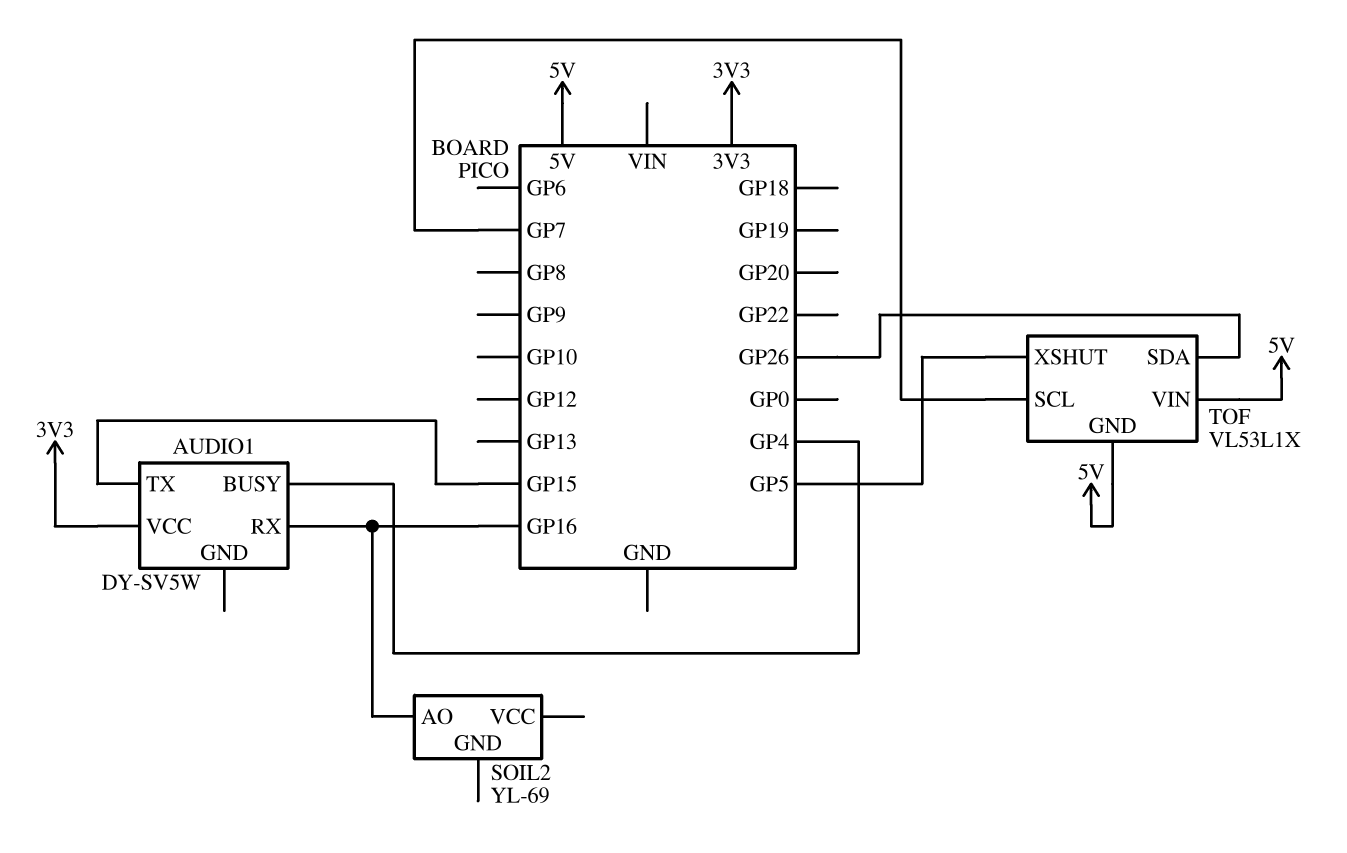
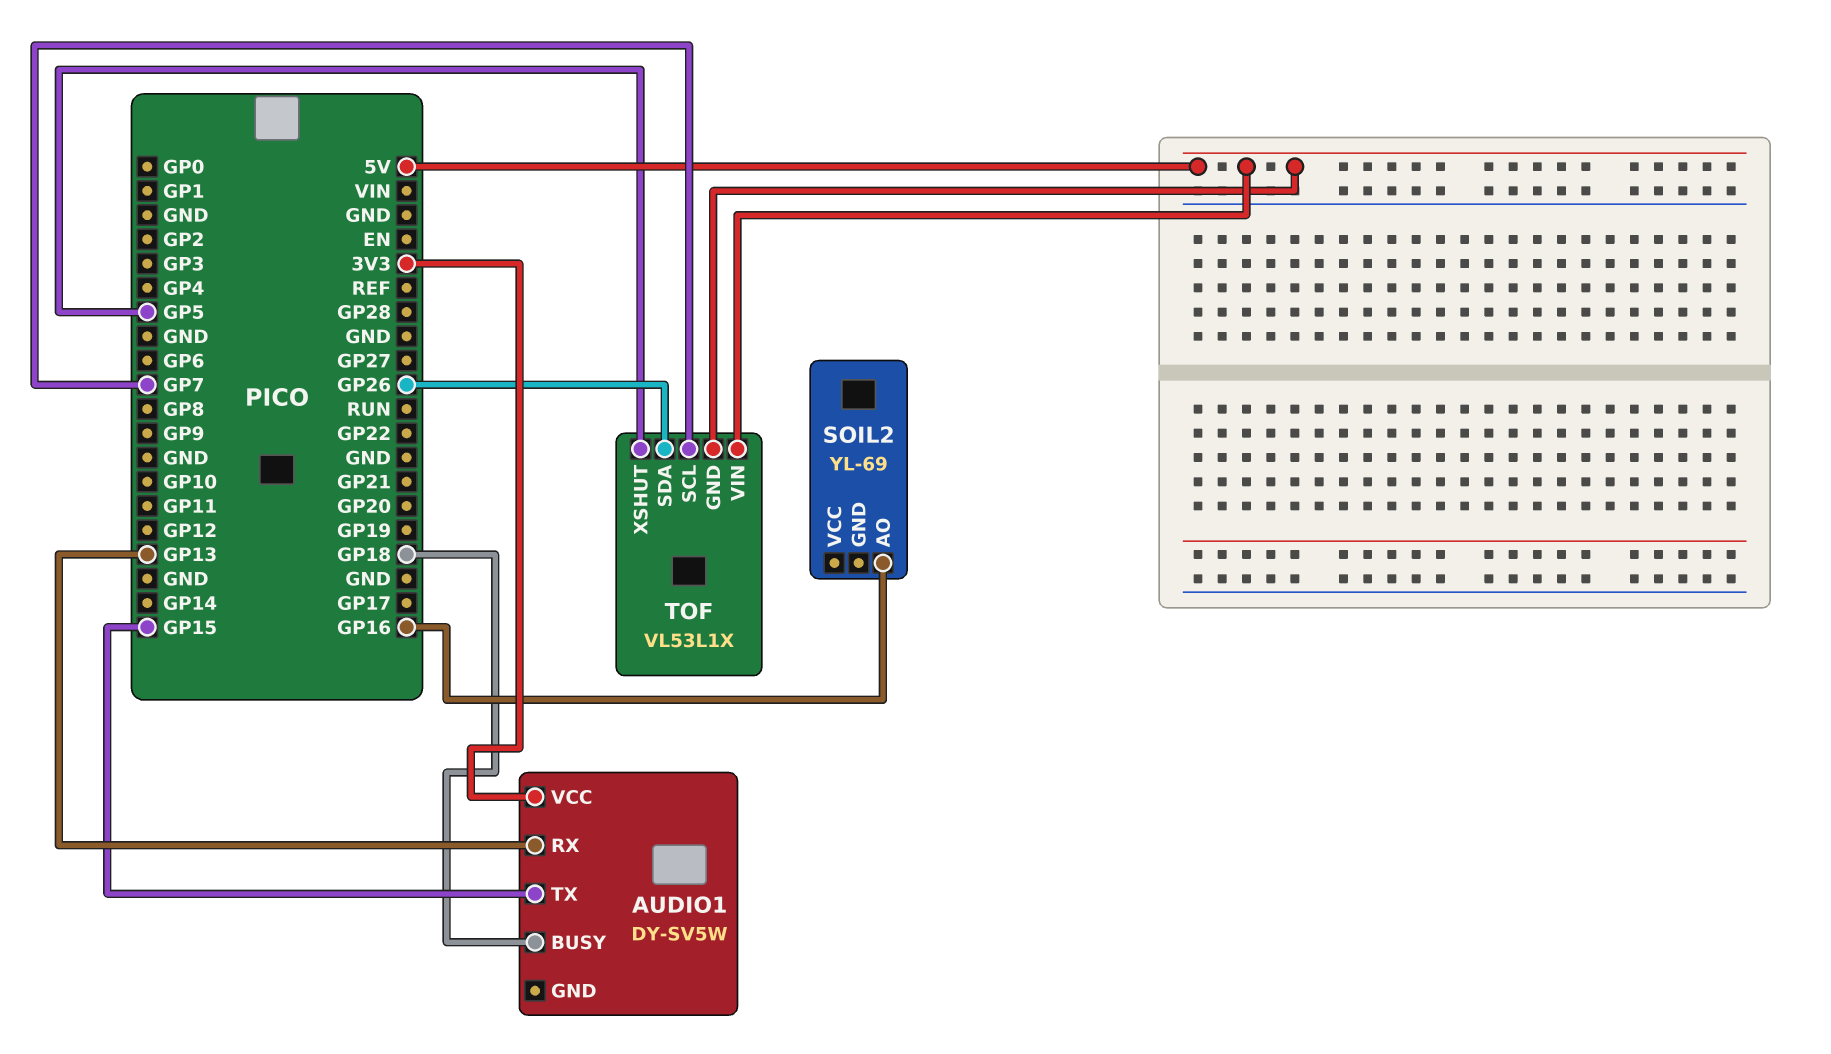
AUDIO1 pin BUSY: GP4 -> GP18
AUDIO1 pin RX: GP16 -> GP13

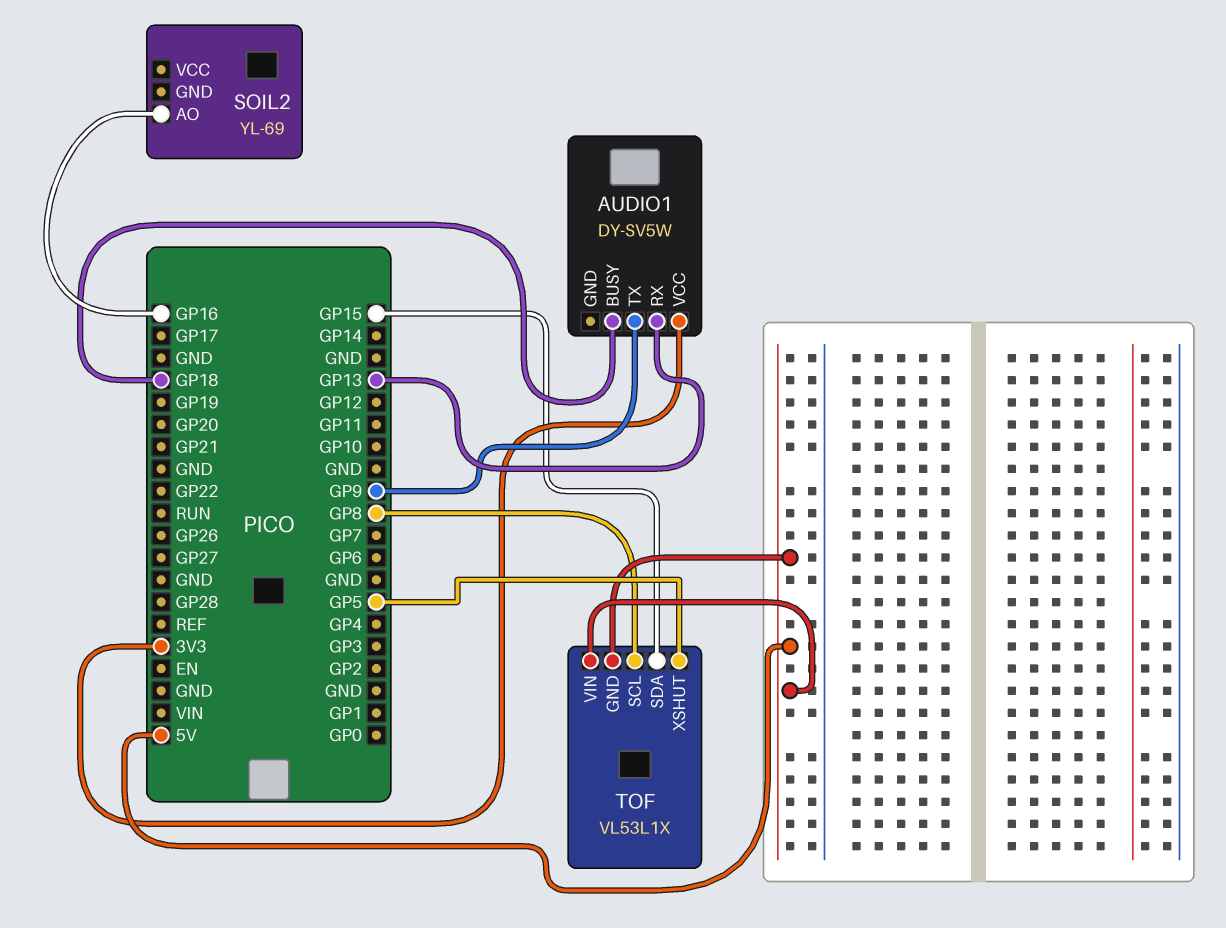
AUDIO1 pin TX: GP15 -> GP9
TOF pin SCL: GP7 -> GP8
TOF pin SDA: GP26 -> GP15

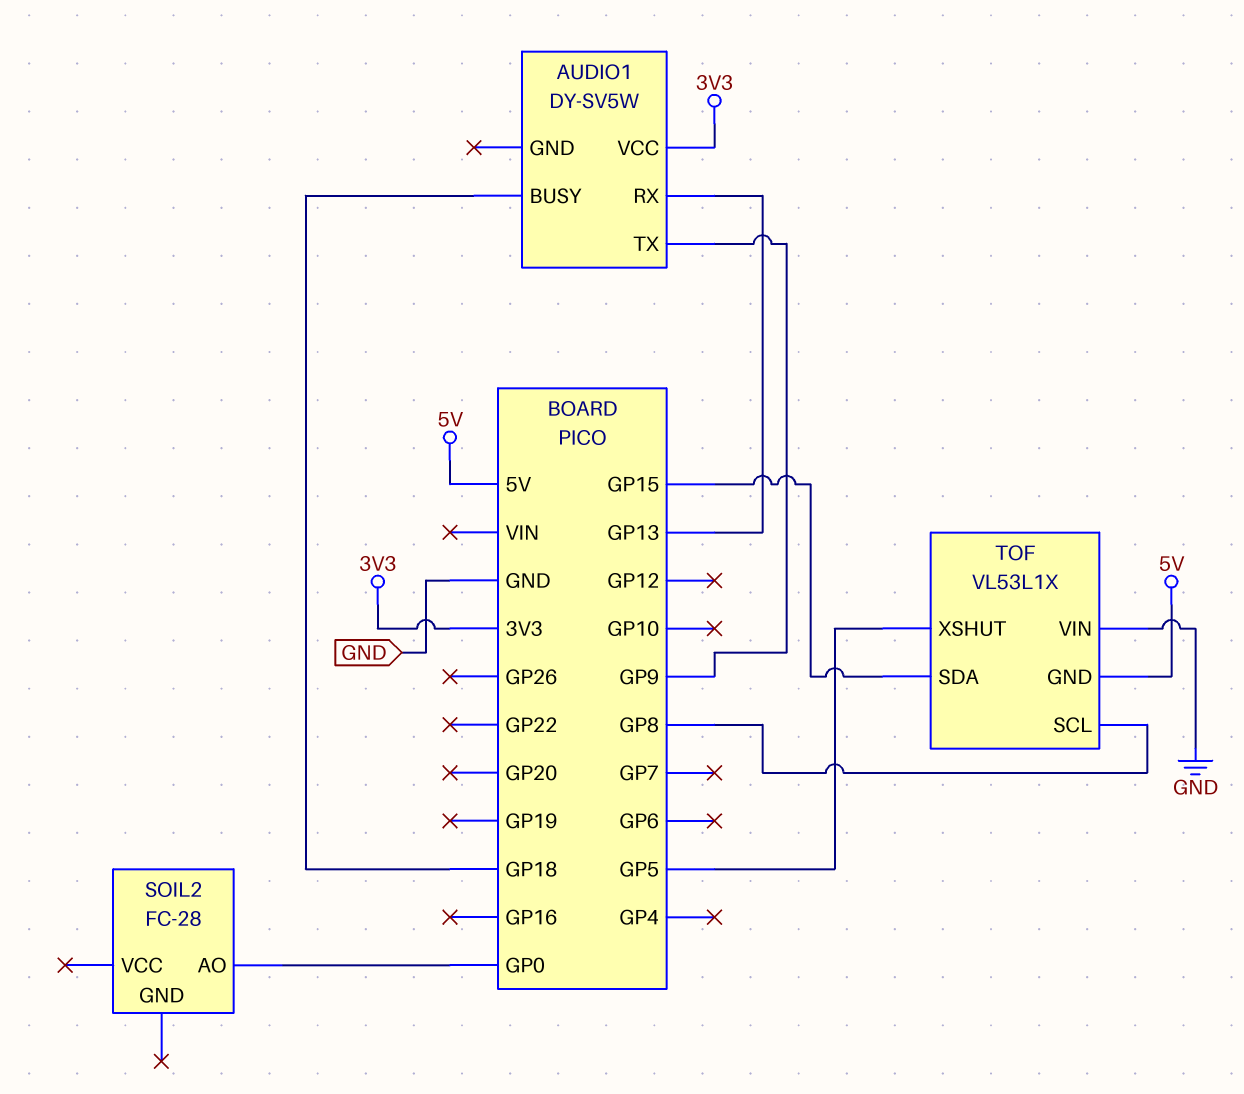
SOIL2: YL-69 -> FC-28
SOIL2 pin AO: GP16 -> GP0
TOF pin VIN: 5V -> GND

